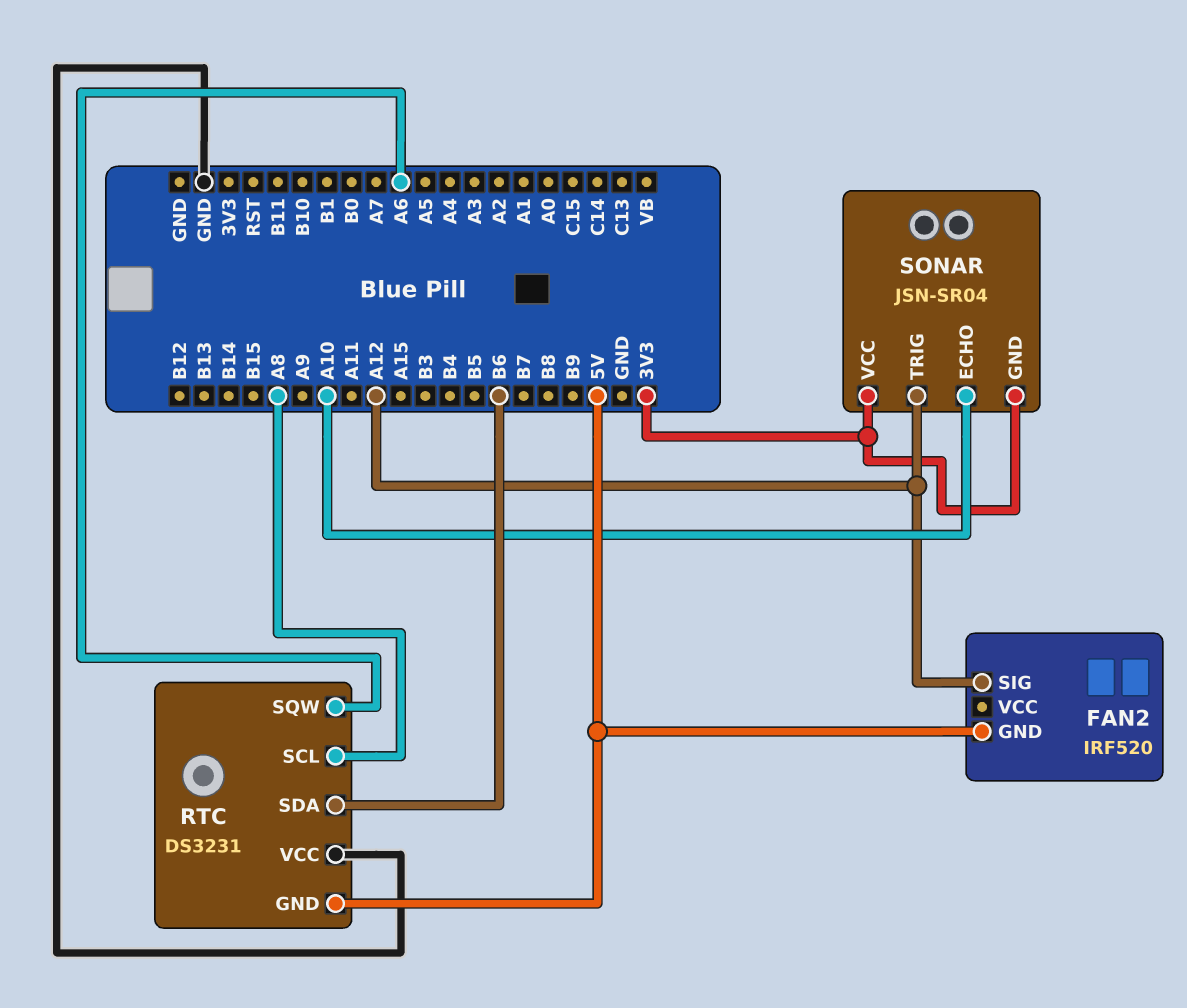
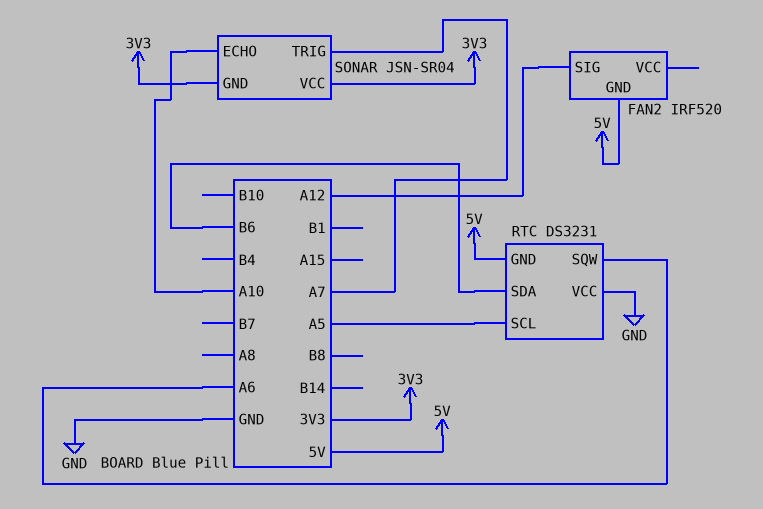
RTC pin SCL: A8 -> A5
SONAR pin TRIG: A12 -> A7

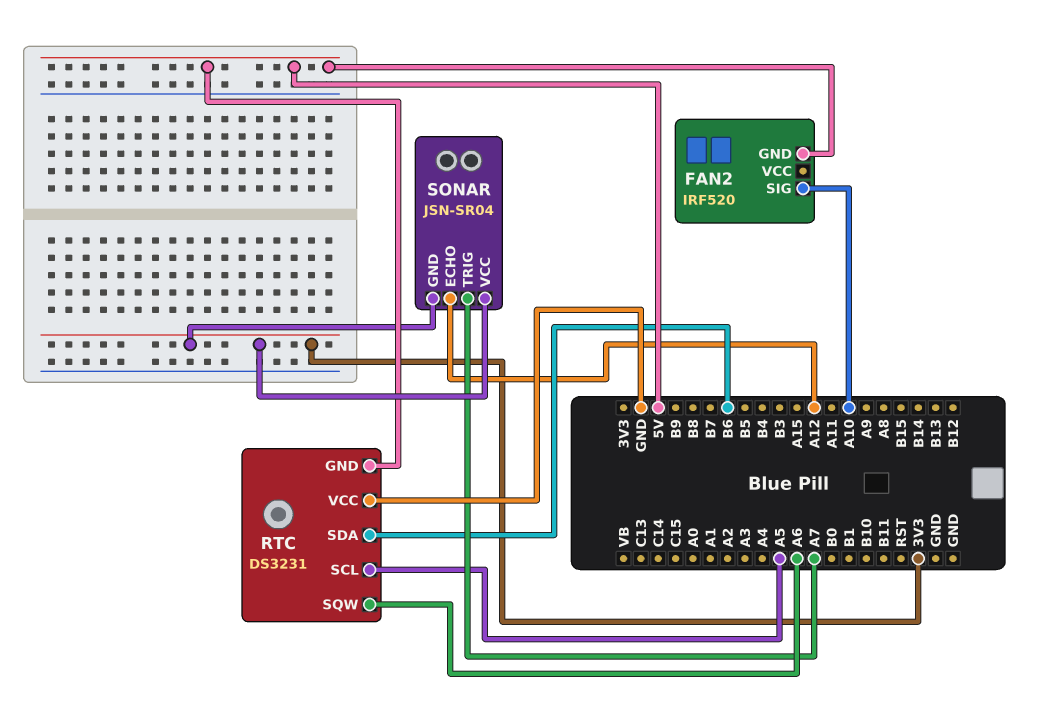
FAN2 pin SIG: A12 -> A10
SONAR pin ECHO: A10 -> A12

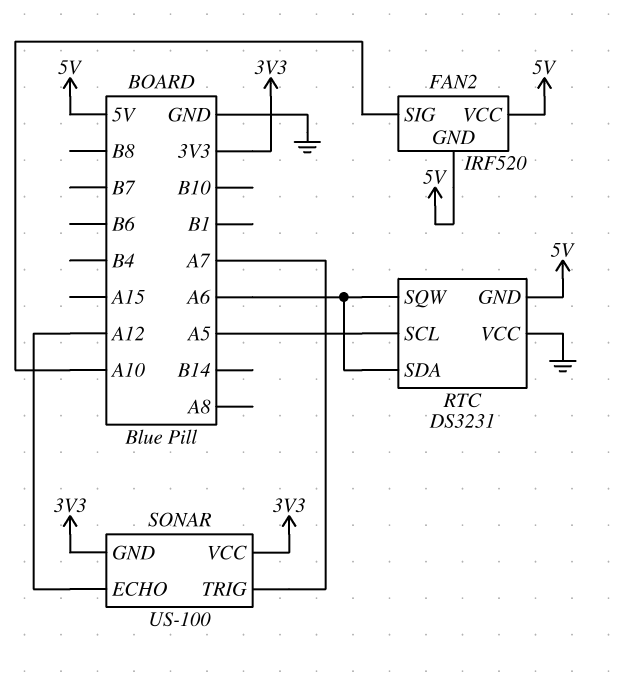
FAN2 pin VCC: none -> 5V
RTC pin SDA: B6 -> A6
SONAR: JSN-SR04 -> US-100

